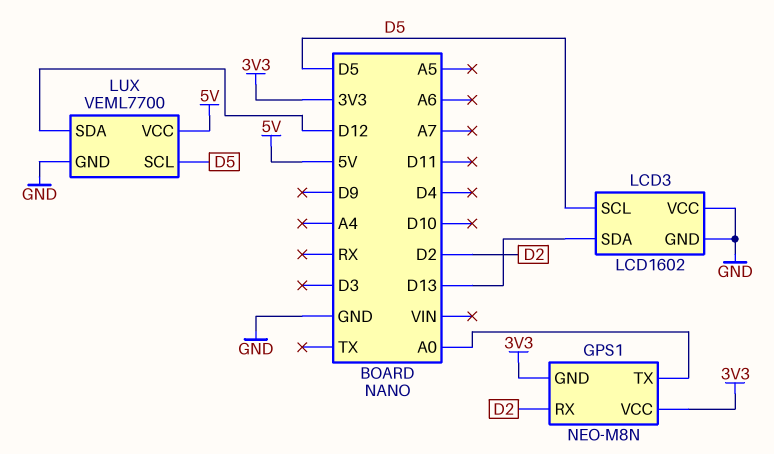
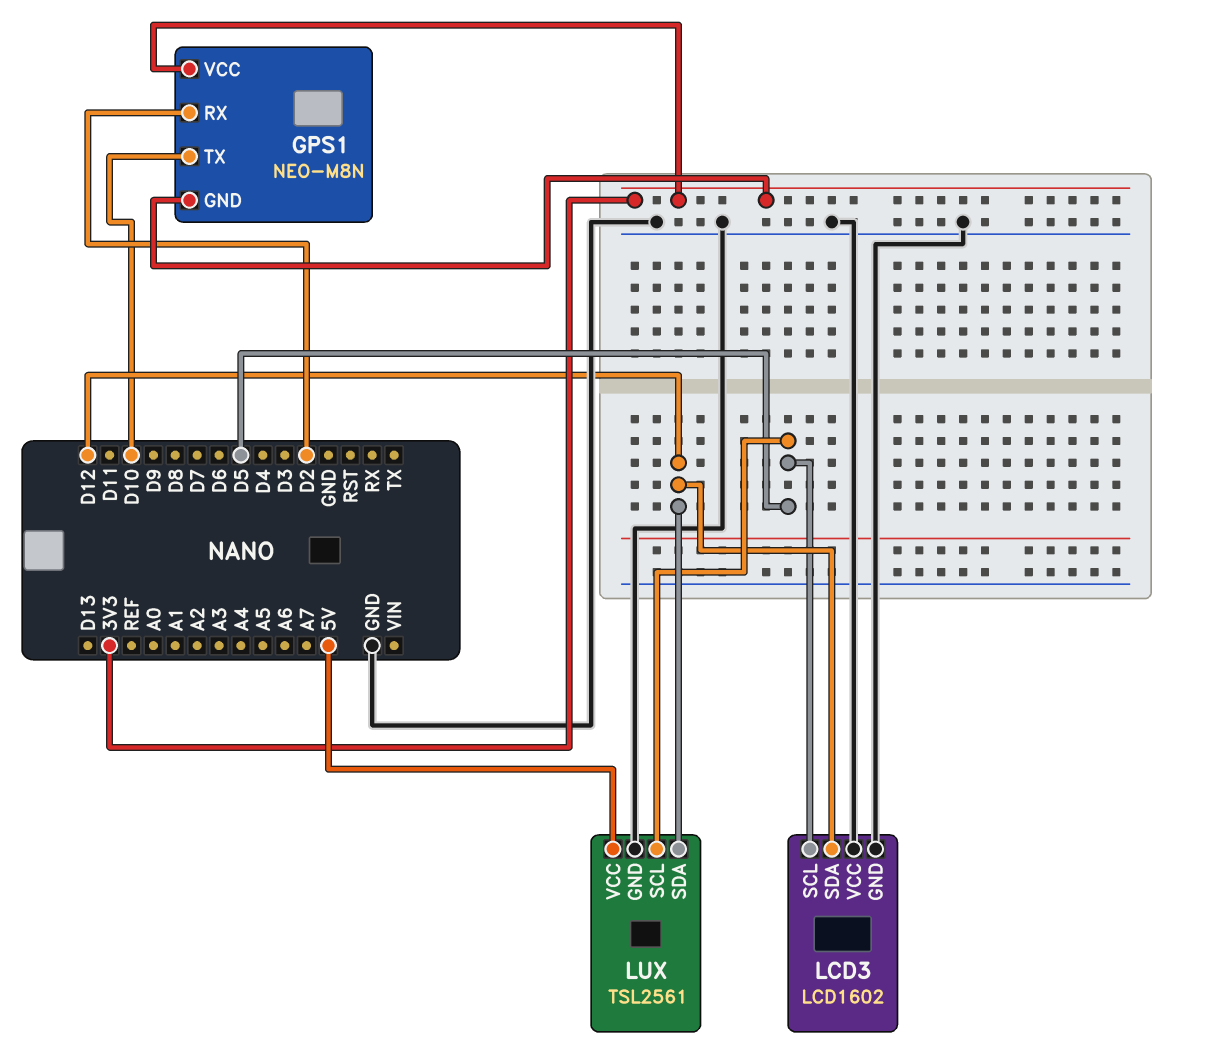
GPS1 pin TX: A0 -> D10
LCD3 pin SDA: D13 -> D12
LUX: VEML7700 -> TSL2561

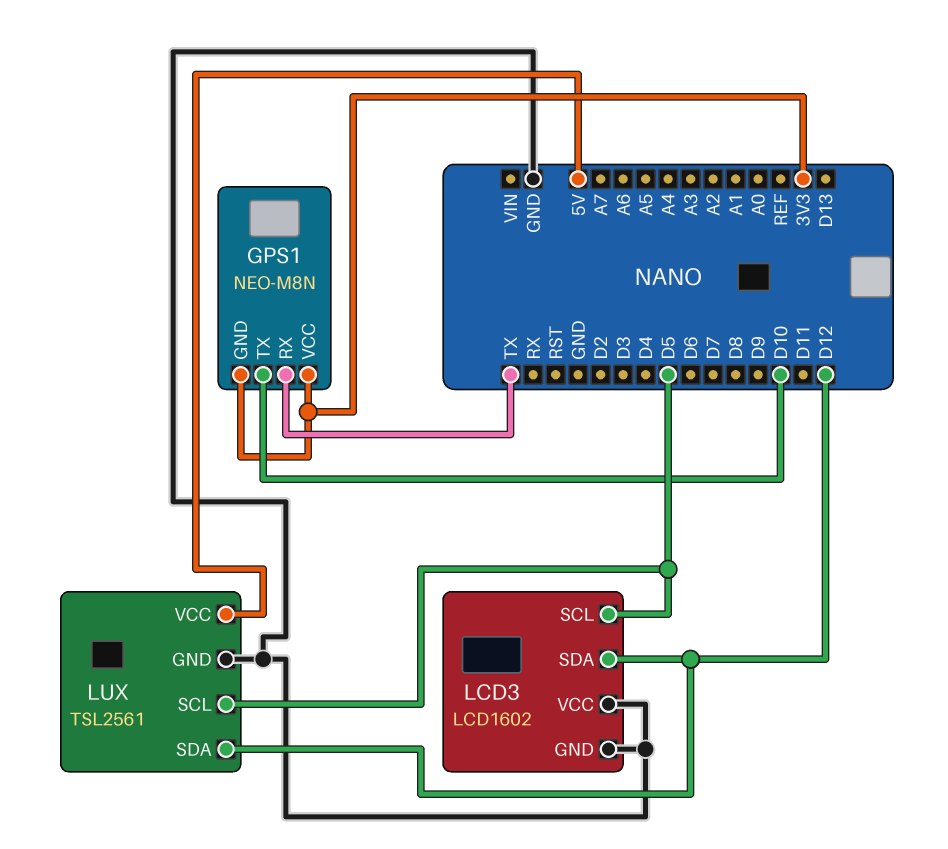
GPS1 pin RX: D2 -> TX

